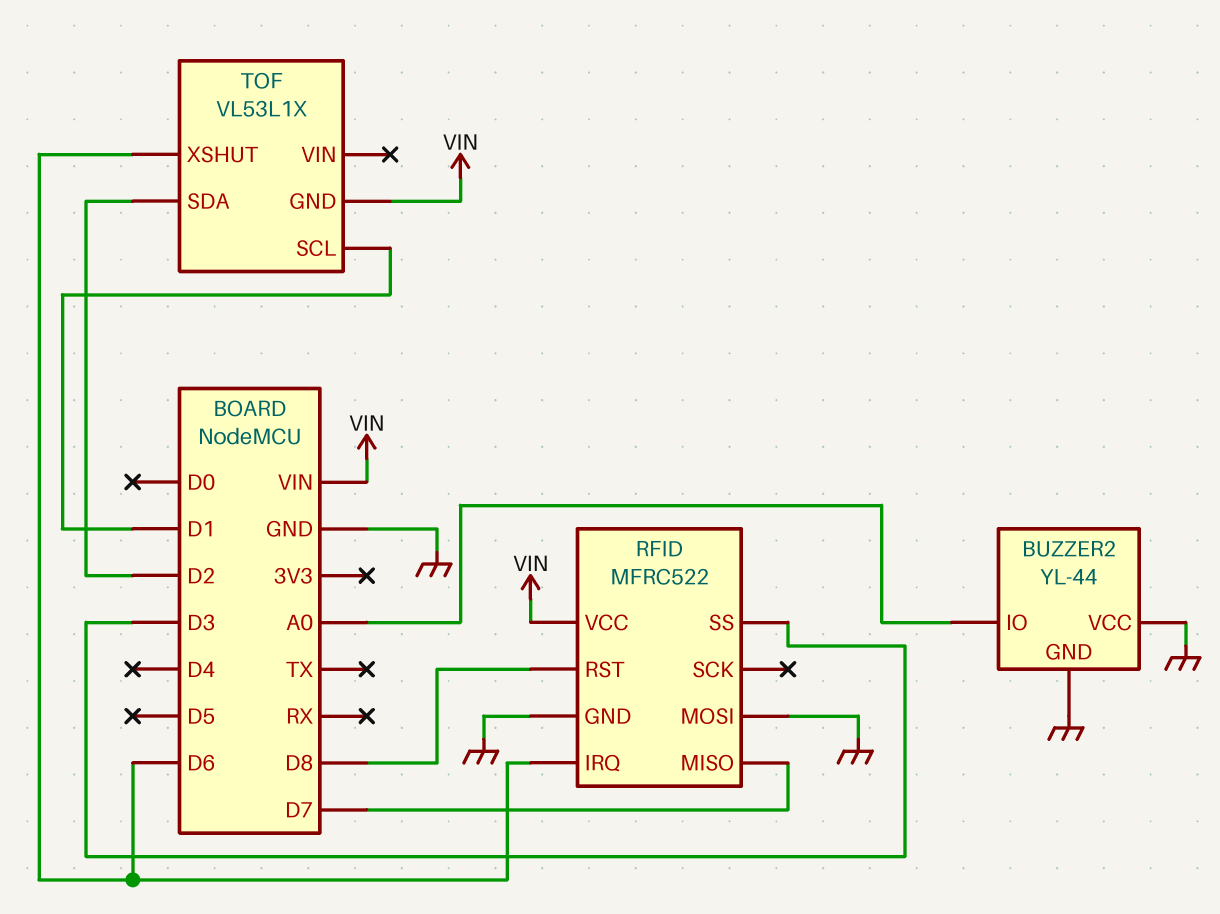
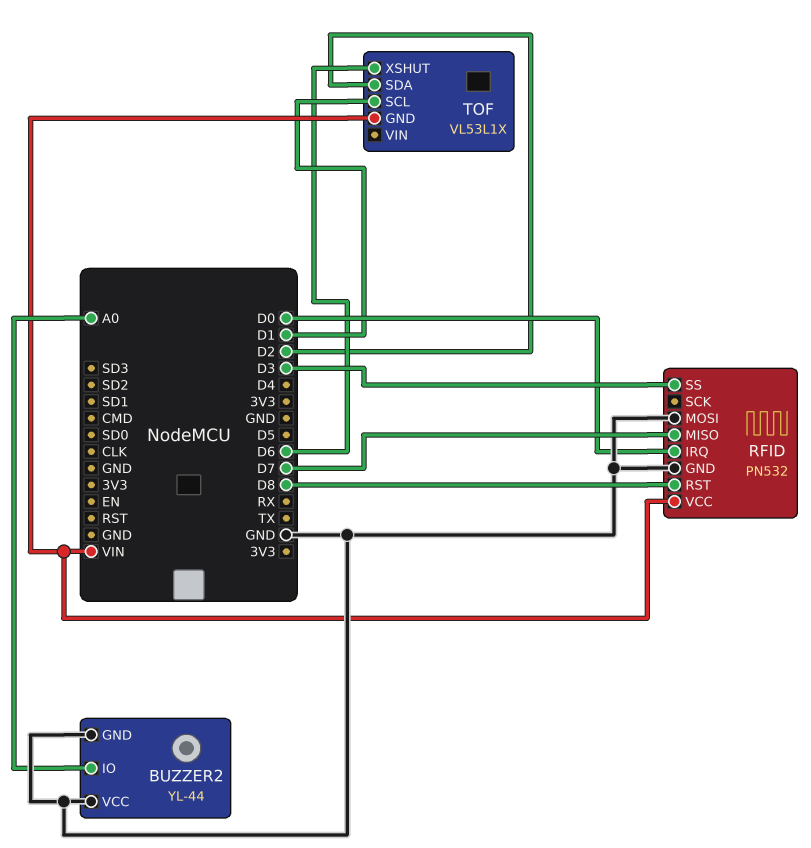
RFID: MFRC522 -> PN532
RFID pin IRQ: D6 -> D0

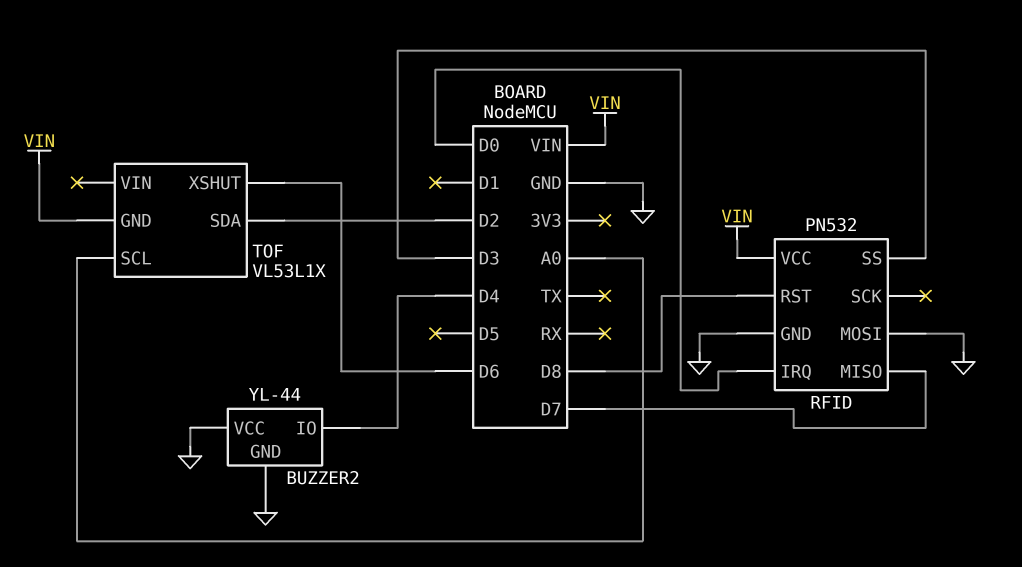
BUZZER2 pin IO: A0 -> D4
TOF pin SCL: D1 -> A0

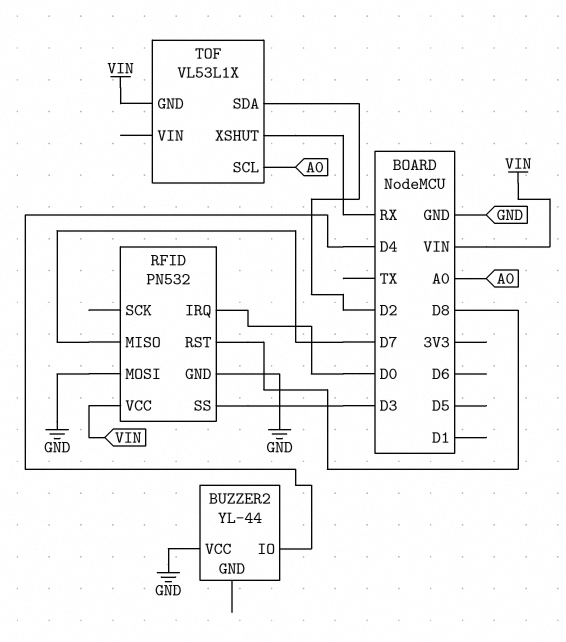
BUZZER2 pin GND: GND -> none
TOF pin XSHUT: D6 -> RX

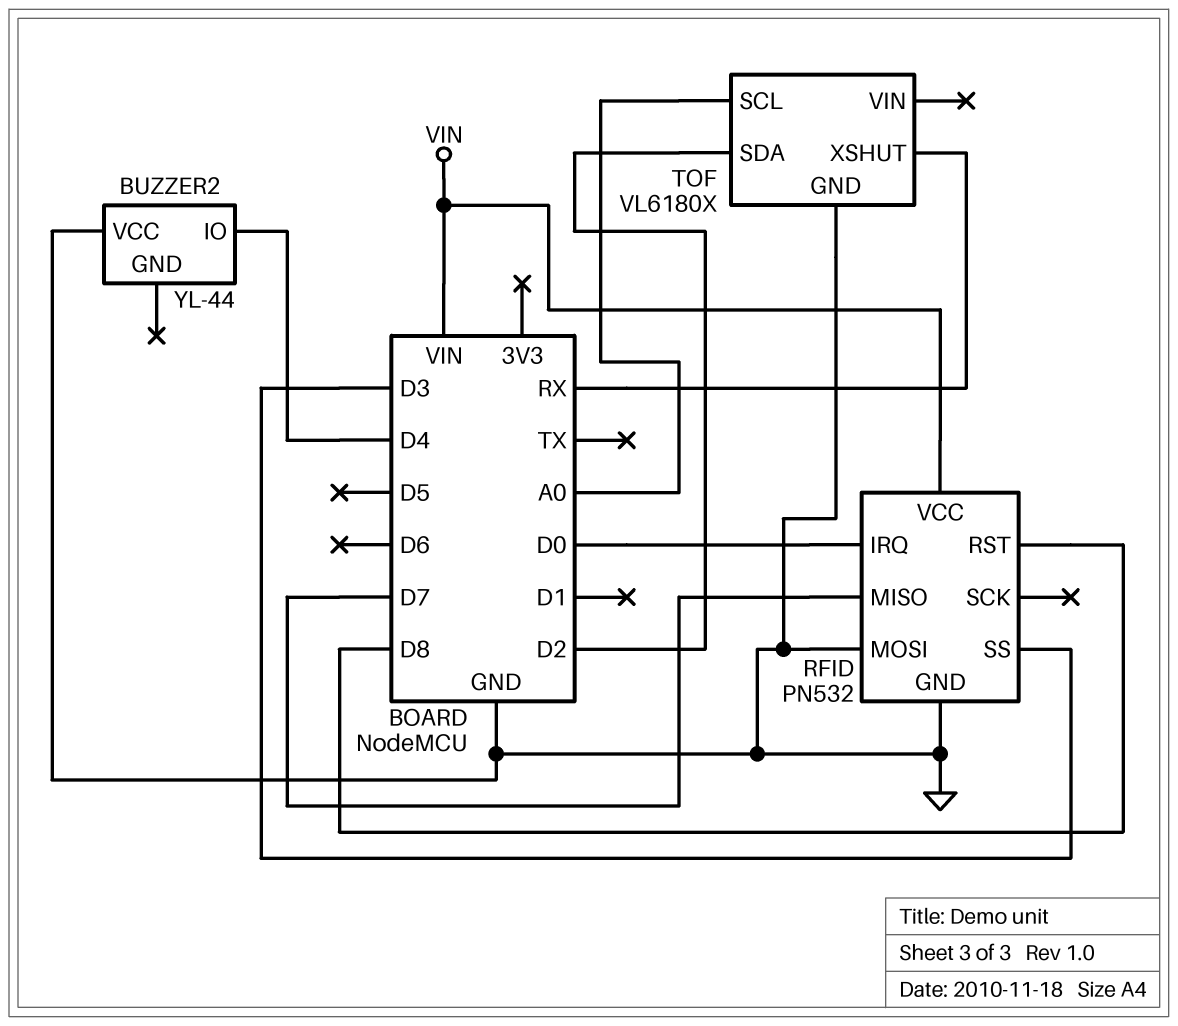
TOF: VL53L1X -> VL6180X
TOF pin GND: VIN -> GND

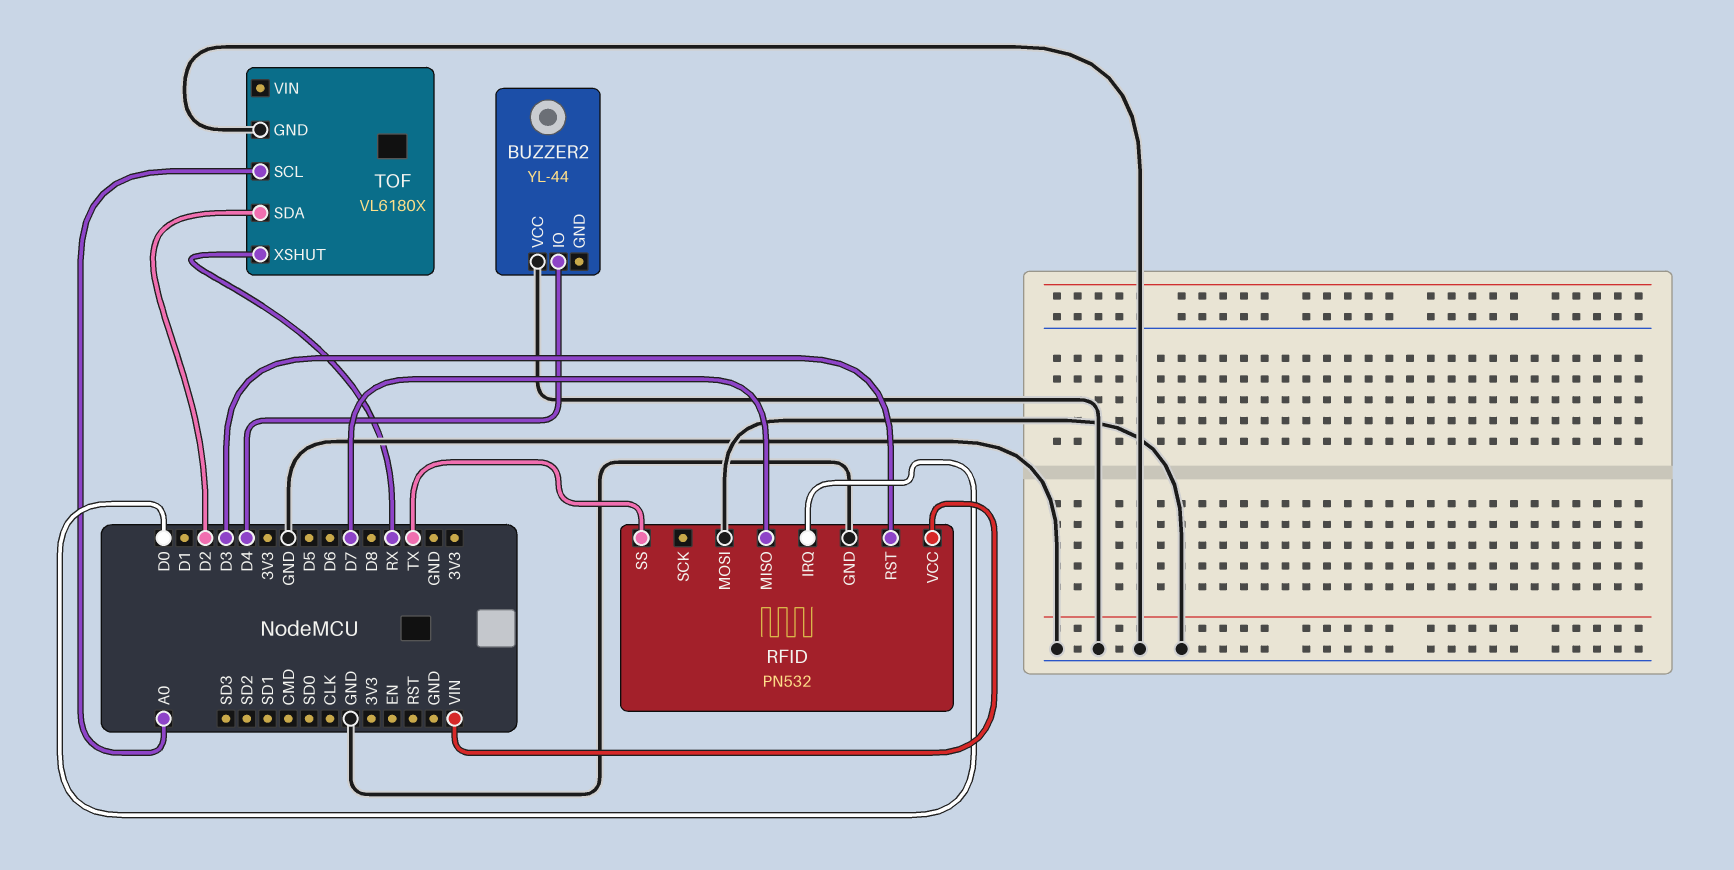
RFID pin RST: D8 -> D3
RFID pin SS: D3 -> TX

